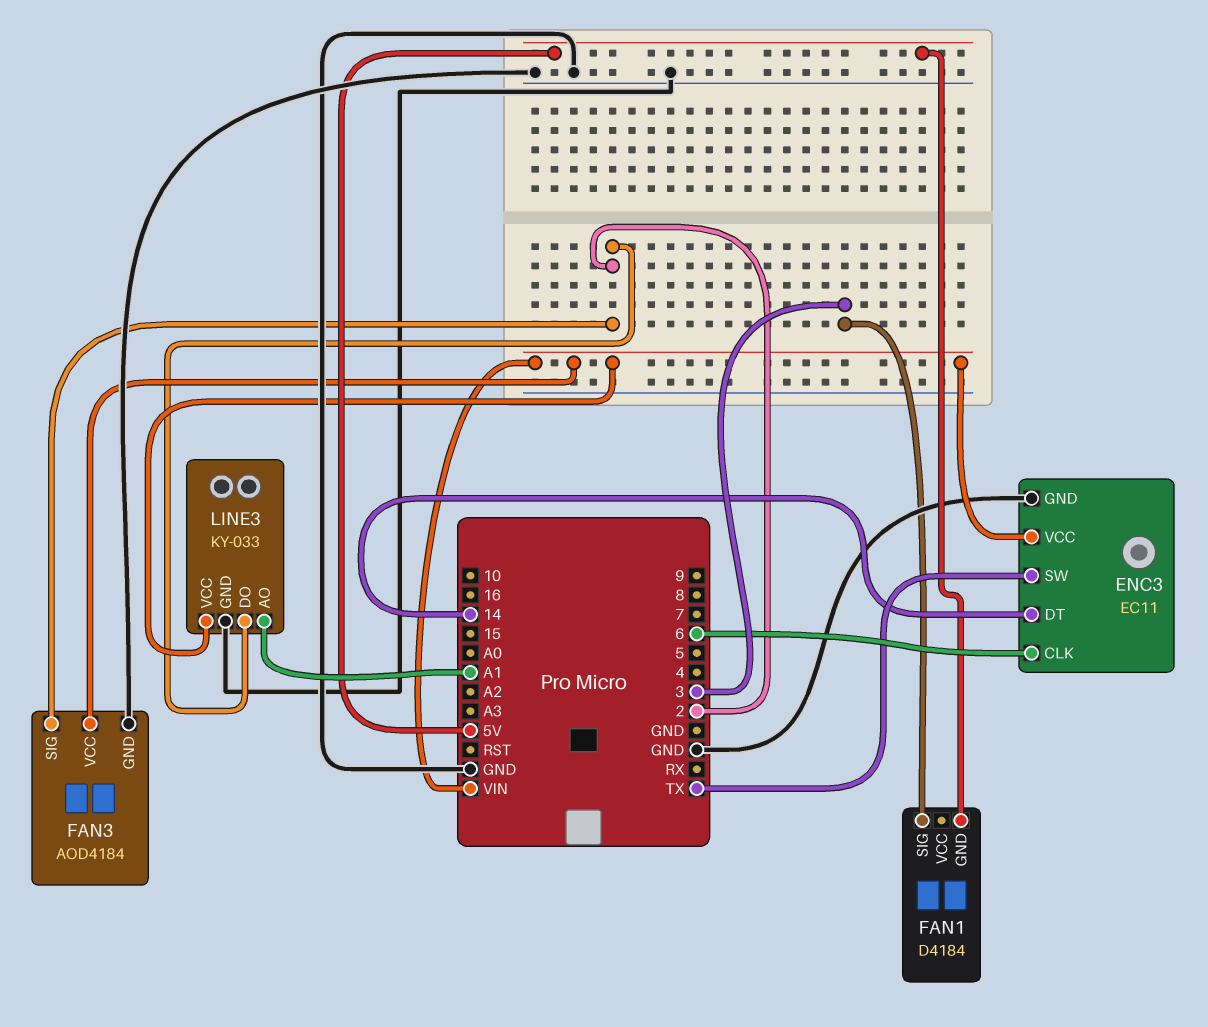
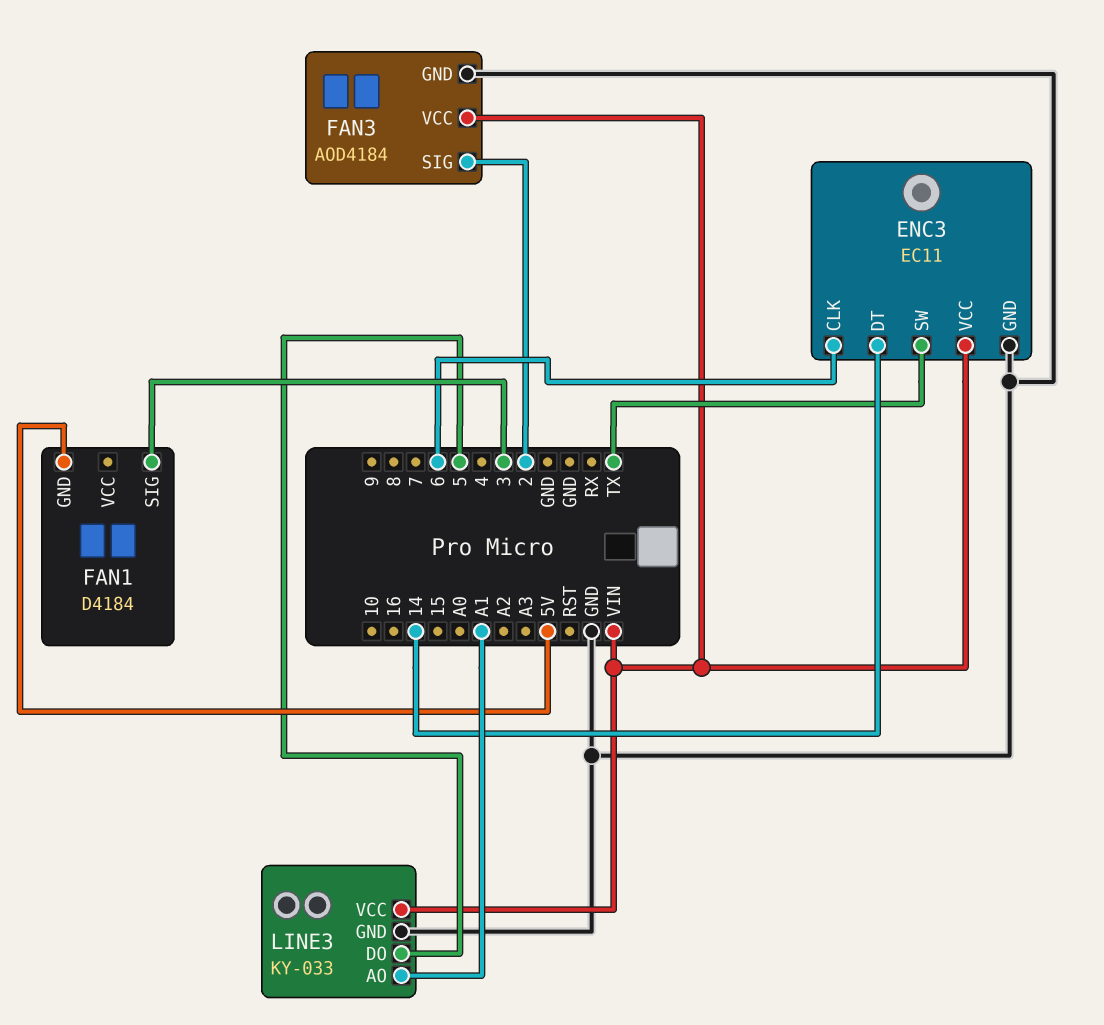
LINE3 pin DO: 2 -> 5

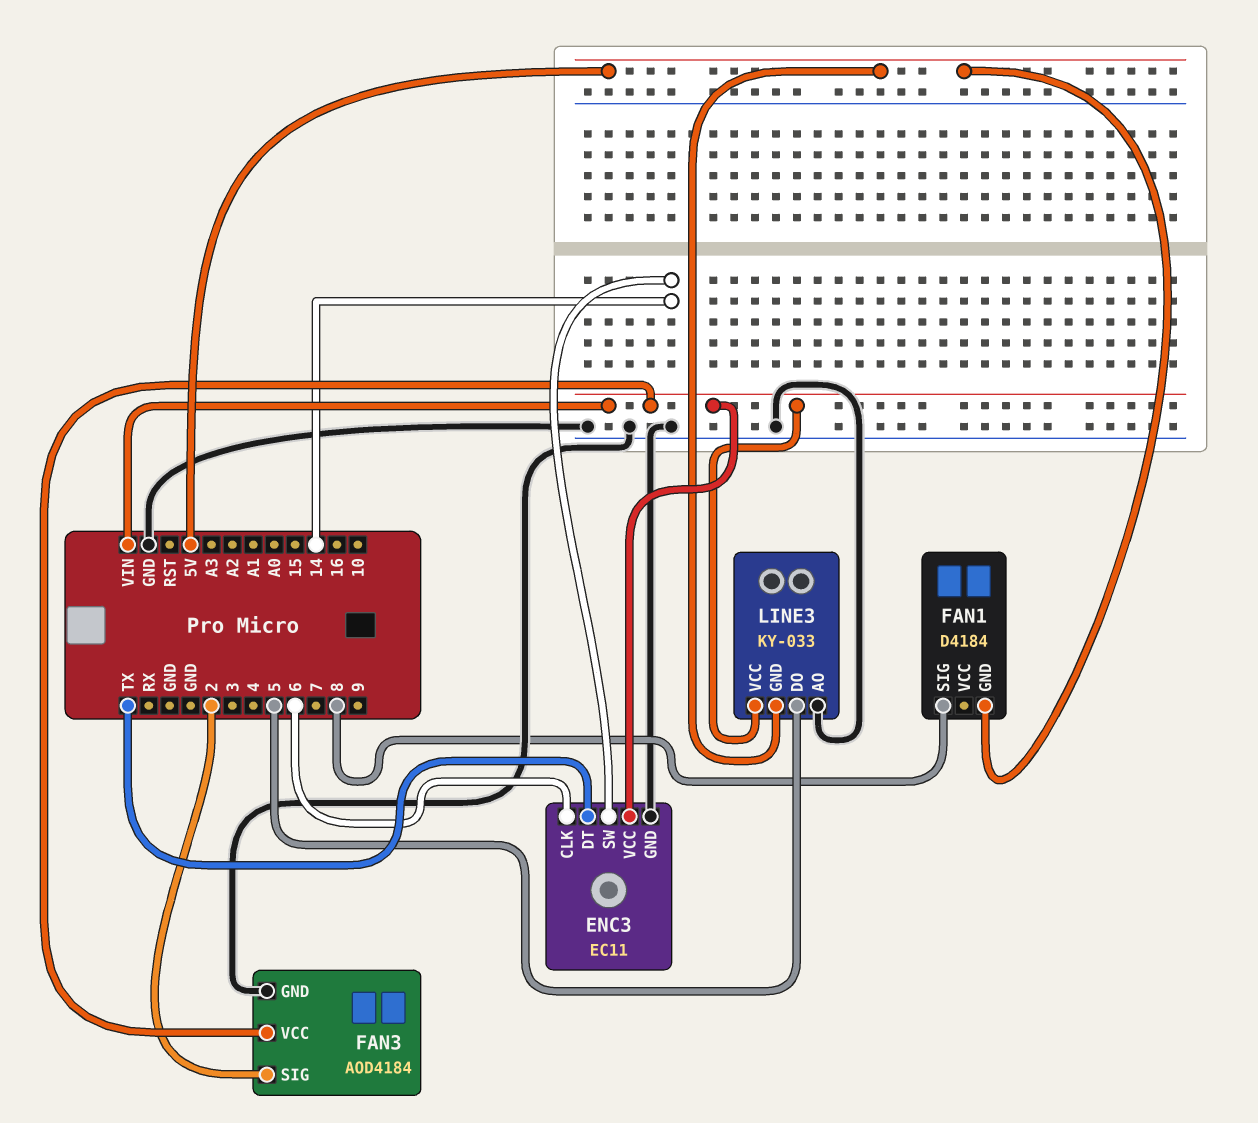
ENC3 pin DT: 14 -> TX
ENC3 pin SW: TX -> 14
FAN1 pin SIG: 3 -> 8
LINE3 pin AO: A1 -> GND
LINE3 pin GND: GND -> 5V

